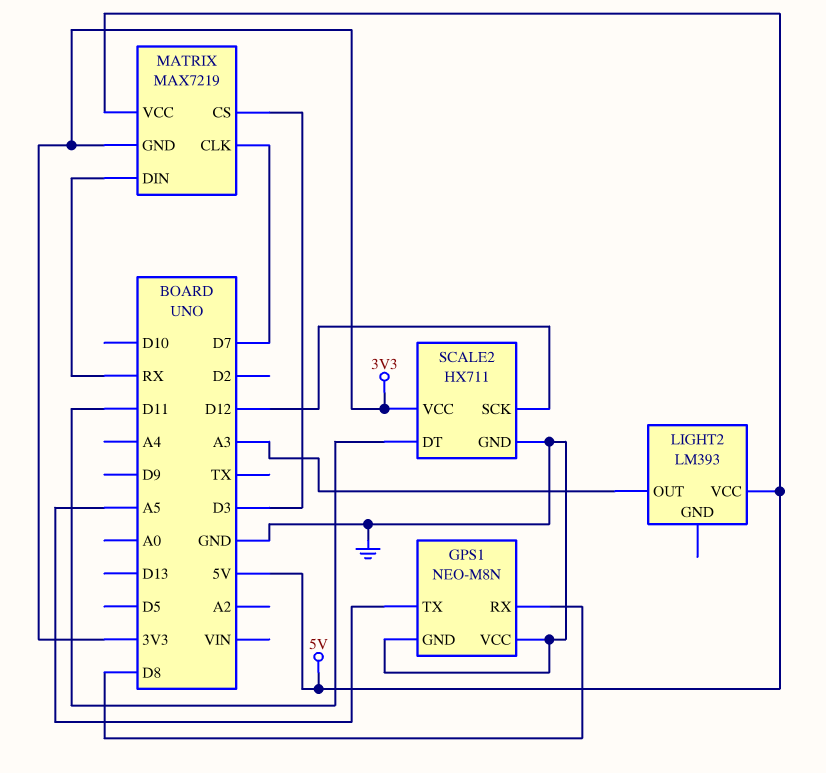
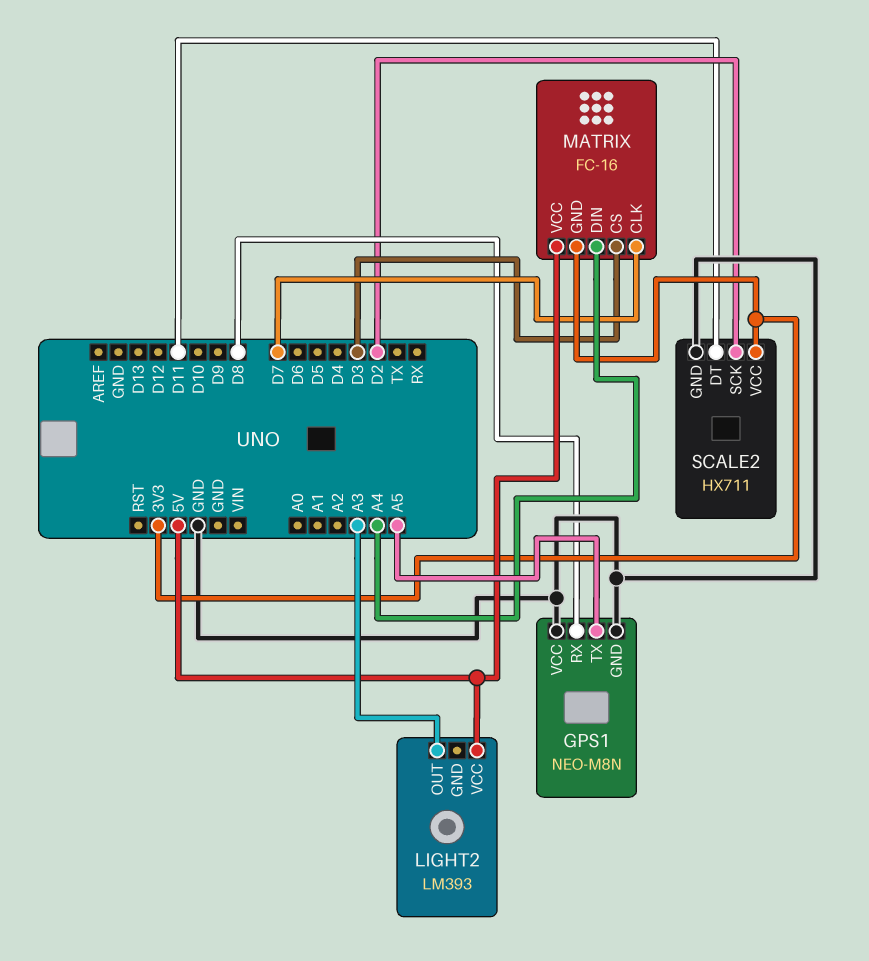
MATRIX: MAX7219 -> FC-16
MATRIX pin DIN: RX -> A4
SCALE2 pin SCK: D12 -> D2

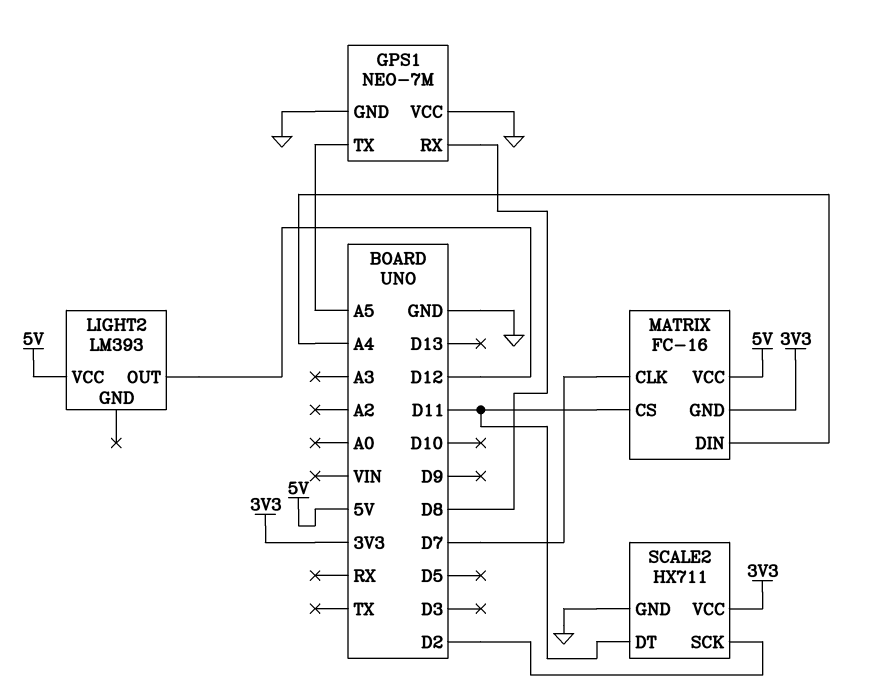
GPS1: NEO-M8N -> NEO-7M
LIGHT2 pin OUT: A3 -> D12
MATRIX pin CS: D3 -> D11

